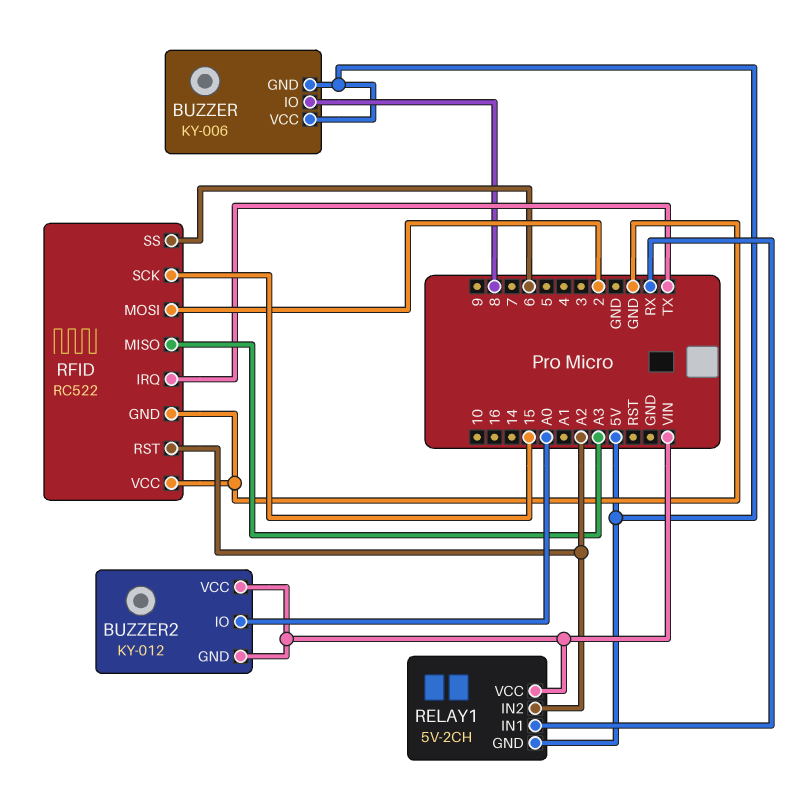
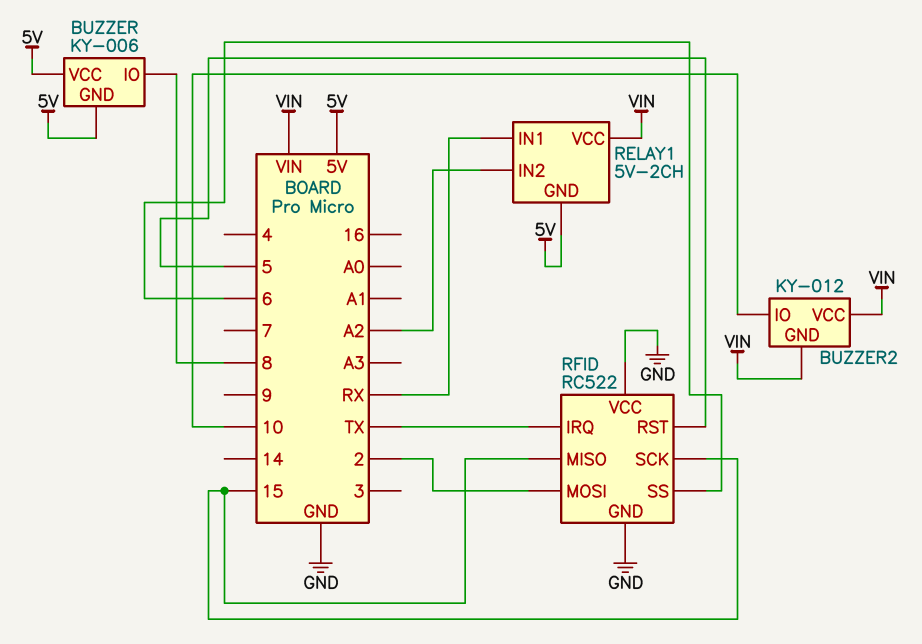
BUZZER2 pin IO: A0 -> 10
RFID pin MISO: A3 -> 15
RFID pin RST: A2 -> 5

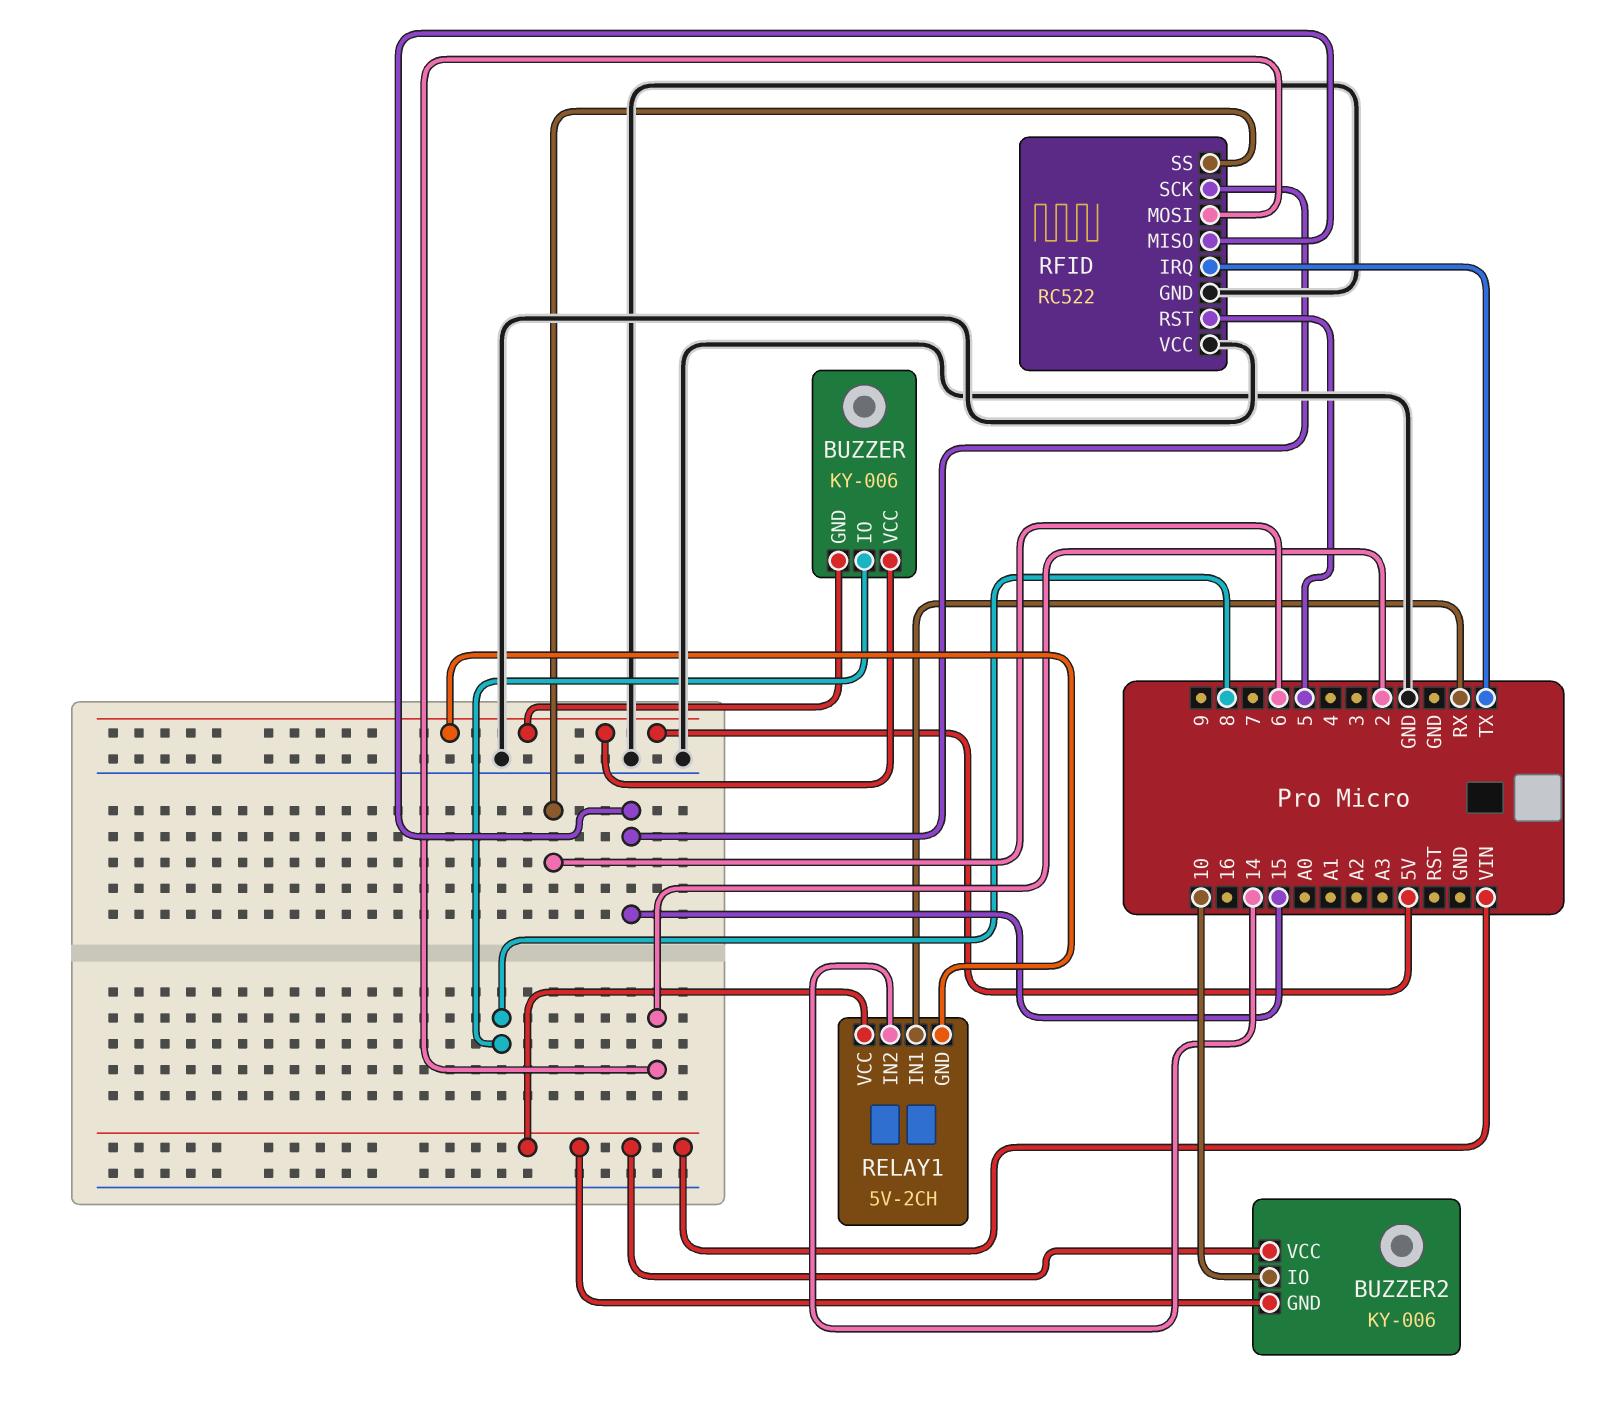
BUZZER2: KY-012 -> KY-006
RELAY1 pin IN2: A2 -> 14

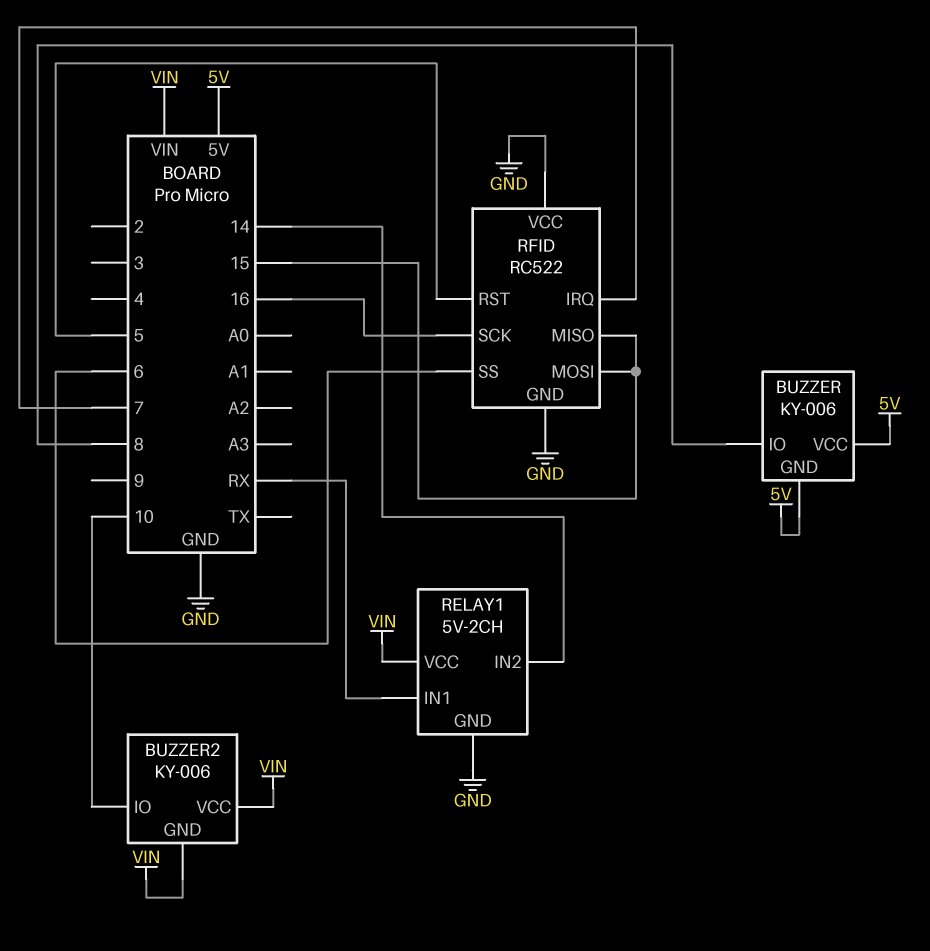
RELAY1 pin GND: 5V -> GND
RFID pin IRQ: TX -> 7
RFID pin MOSI: 2 -> 15
RFID pin SCK: 15 -> 16

